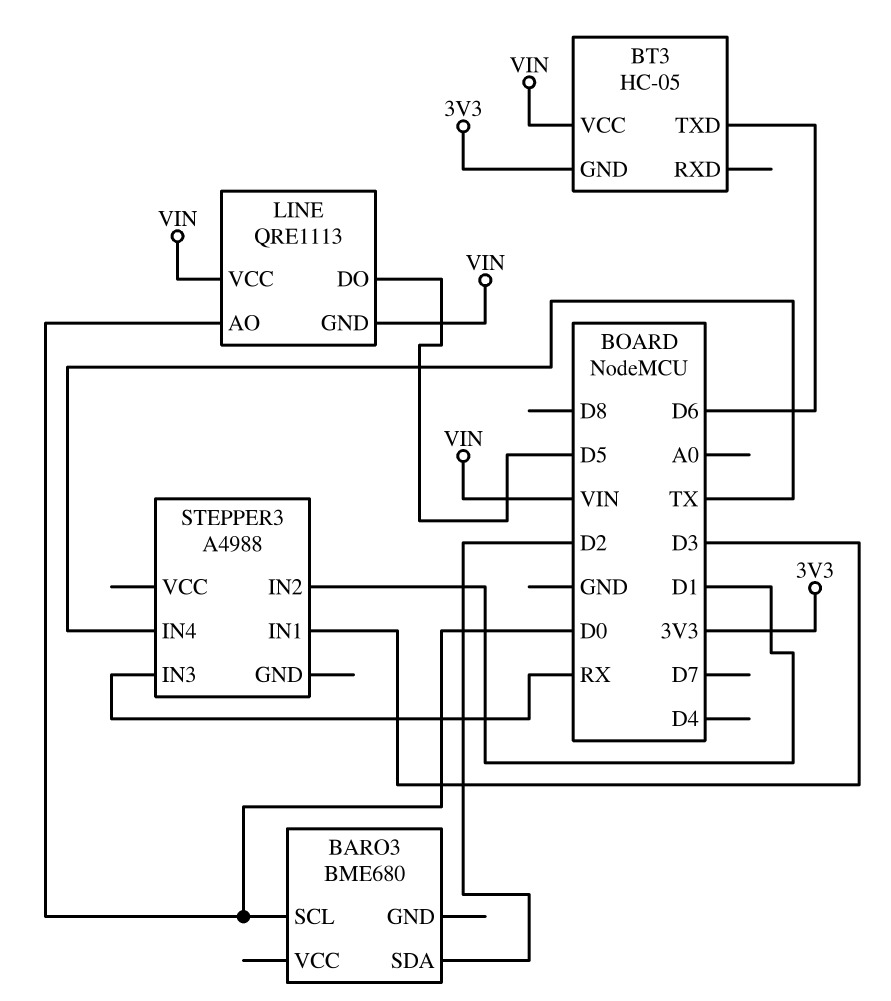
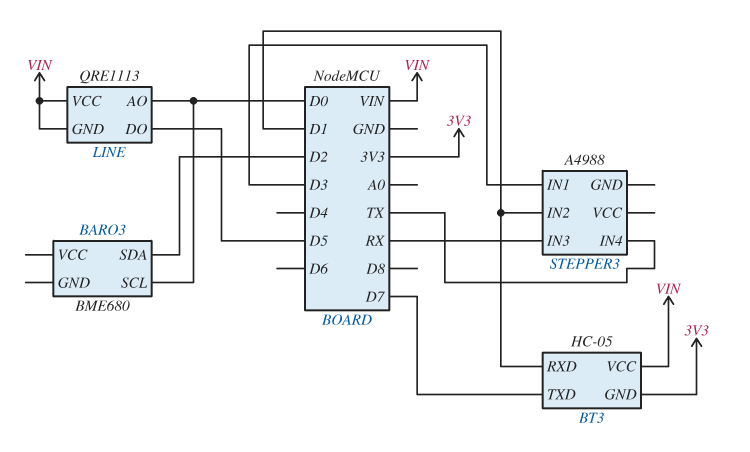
BT3 pin RXD: none -> D1
BT3 pin TXD: D6 -> D7

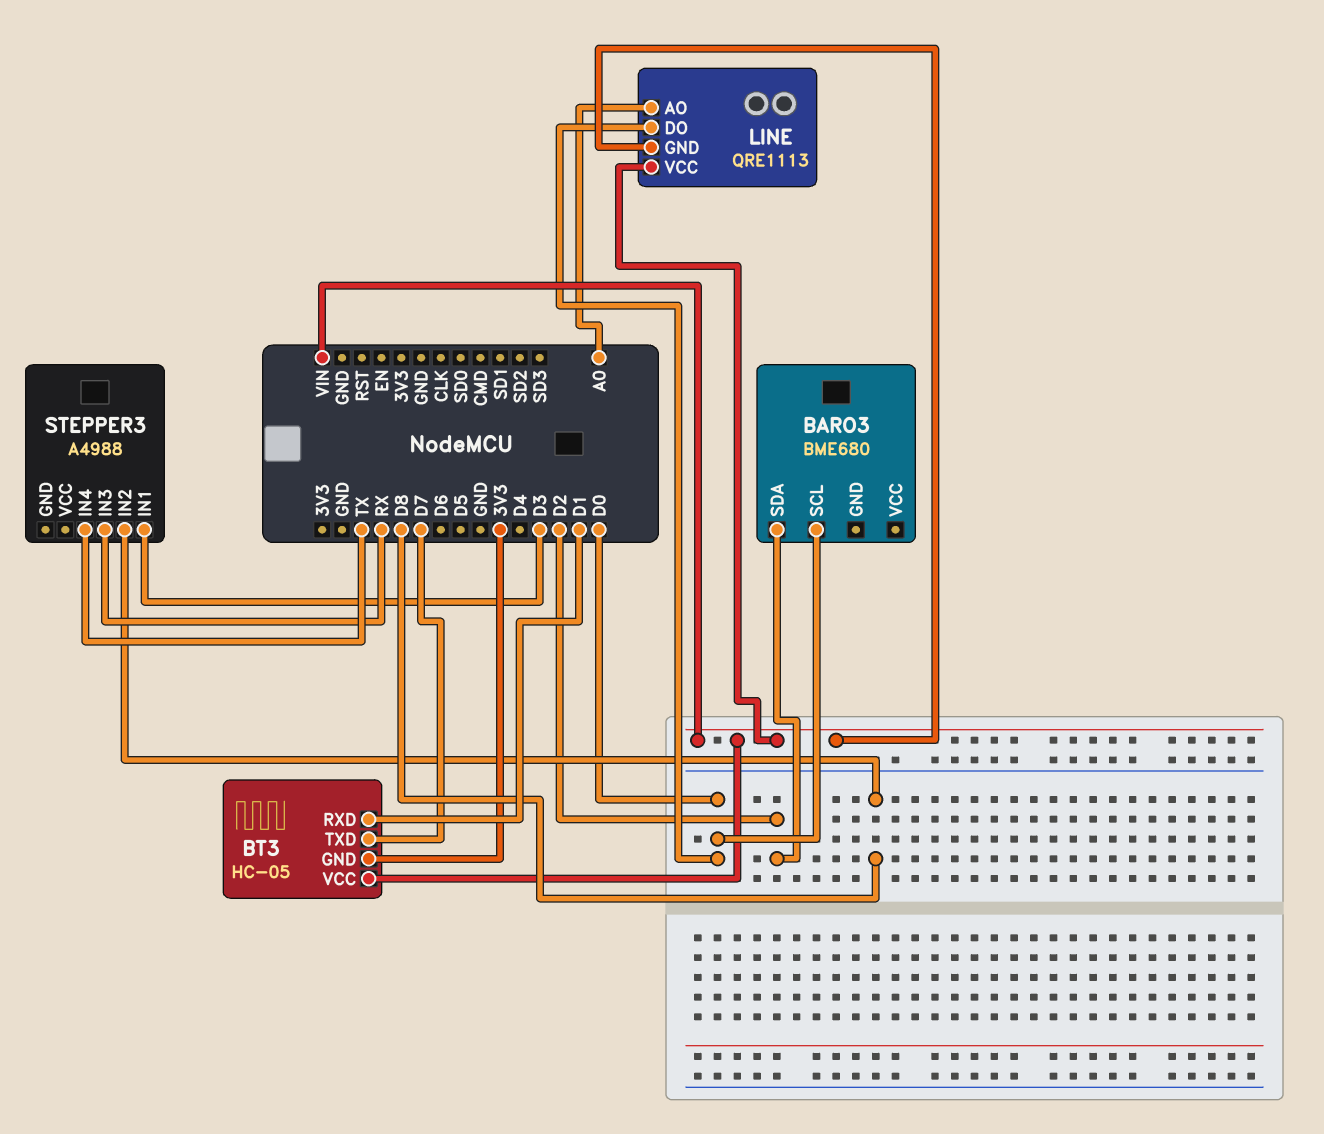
LINE pin AO: D0 -> A0
LINE pin DO: D5 -> D0
STEPPER3 pin IN2: D1 -> D8

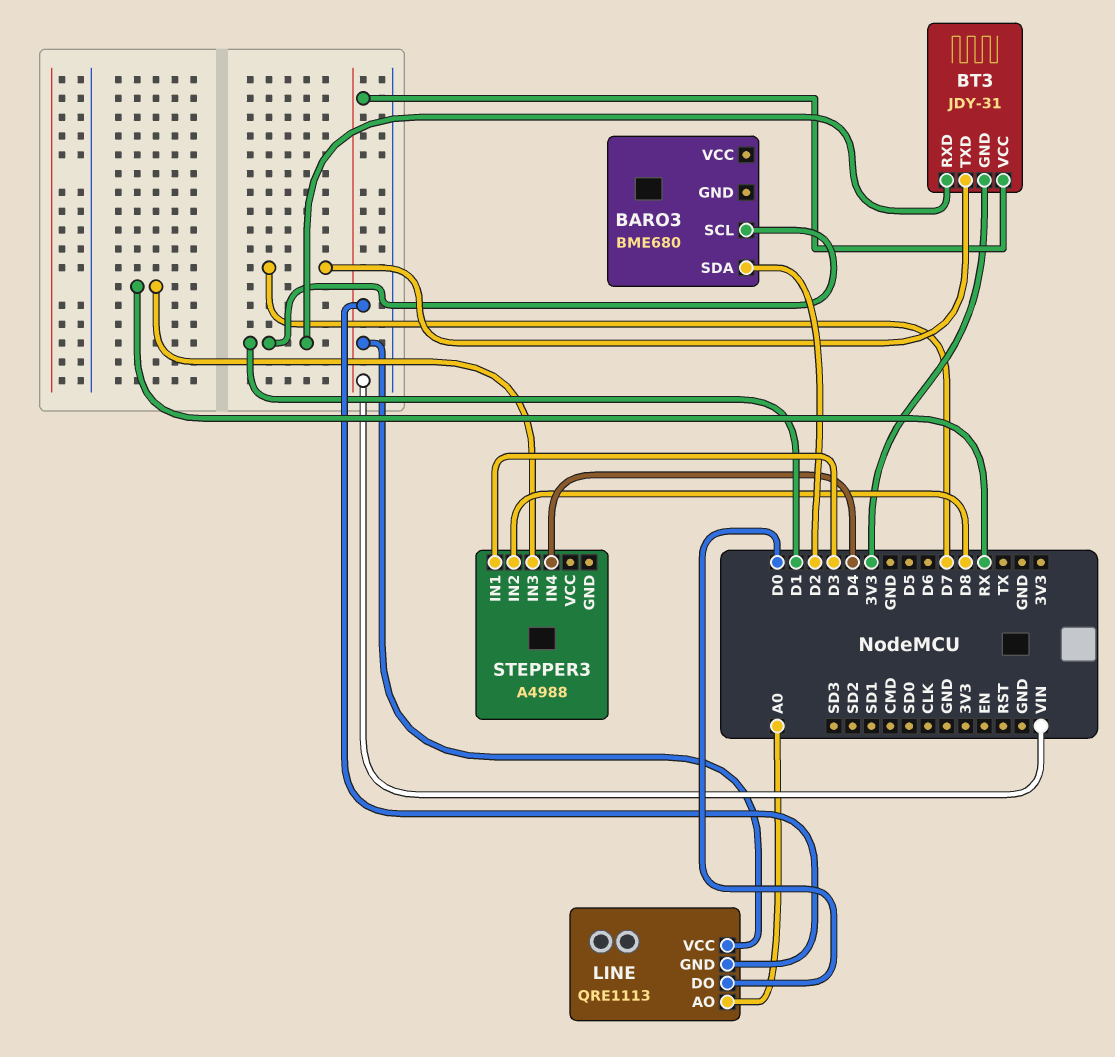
BARO3 pin SCL: D0 -> D1
BT3: HC-05 -> JDY-31
STEPPER3 pin IN4: TX -> D4

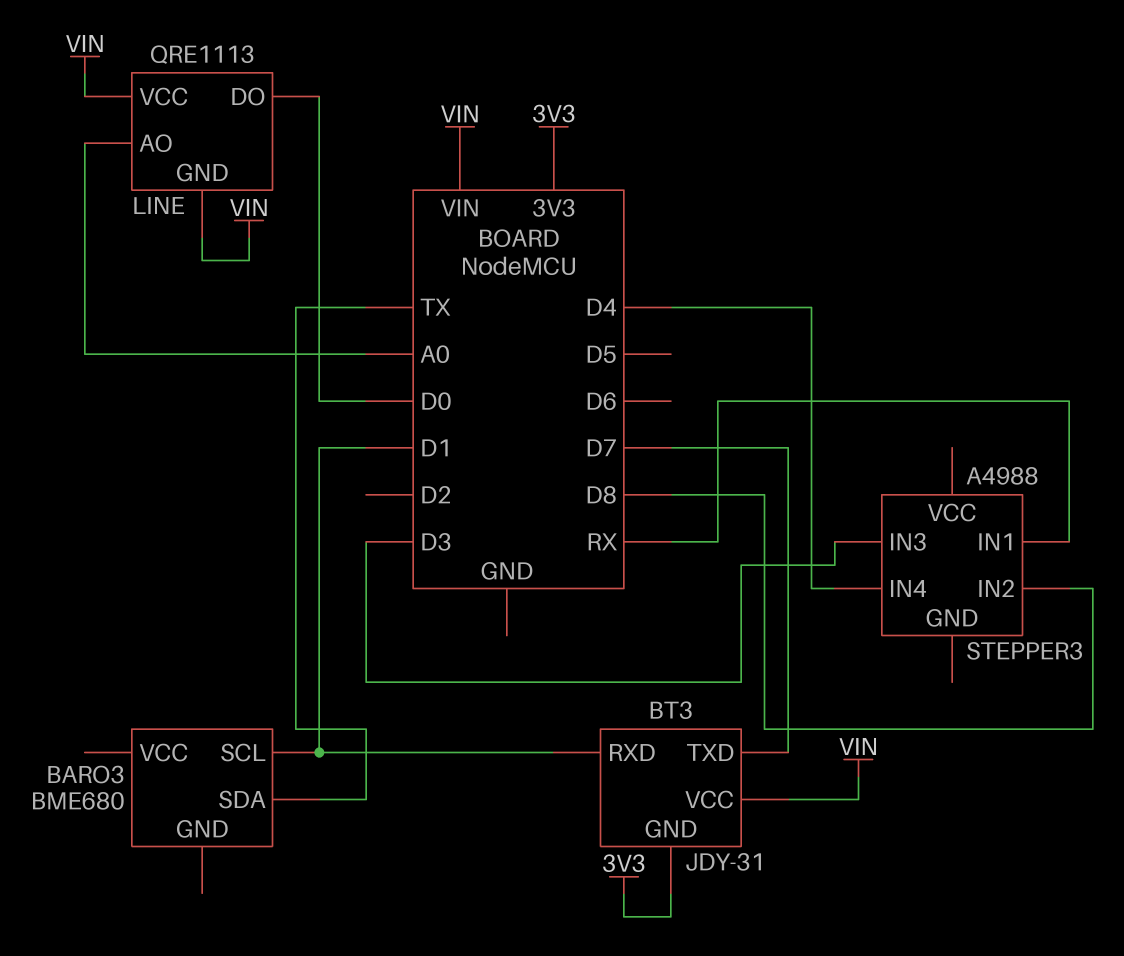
BARO3 pin SDA: D2 -> TX
STEPPER3 pin IN1: D3 -> RX
STEPPER3 pin IN3: RX -> D3

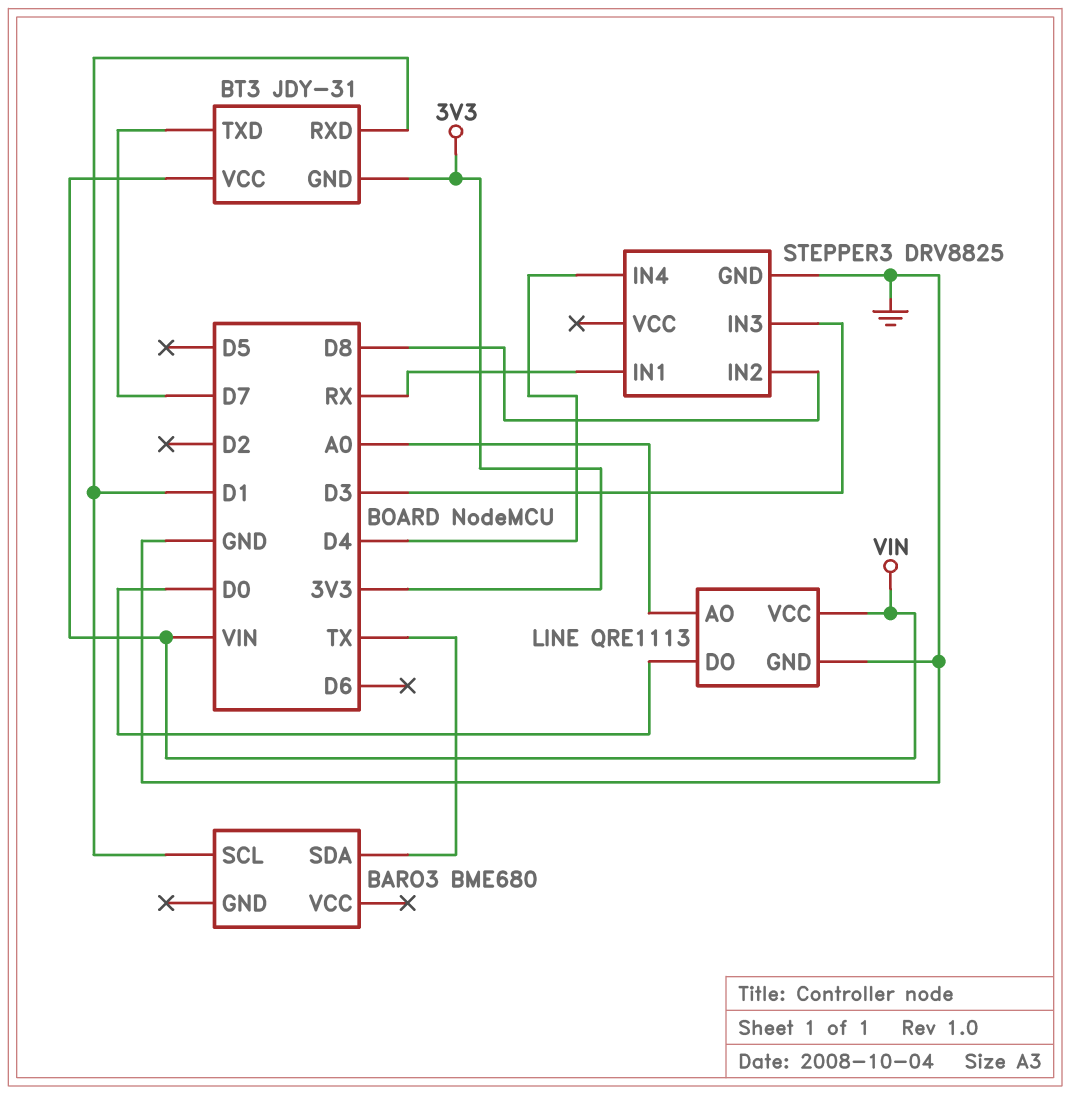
LINE pin GND: VIN -> GND
STEPPER3: A4988 -> DRV8825
STEPPER3 pin GND: none -> GND

